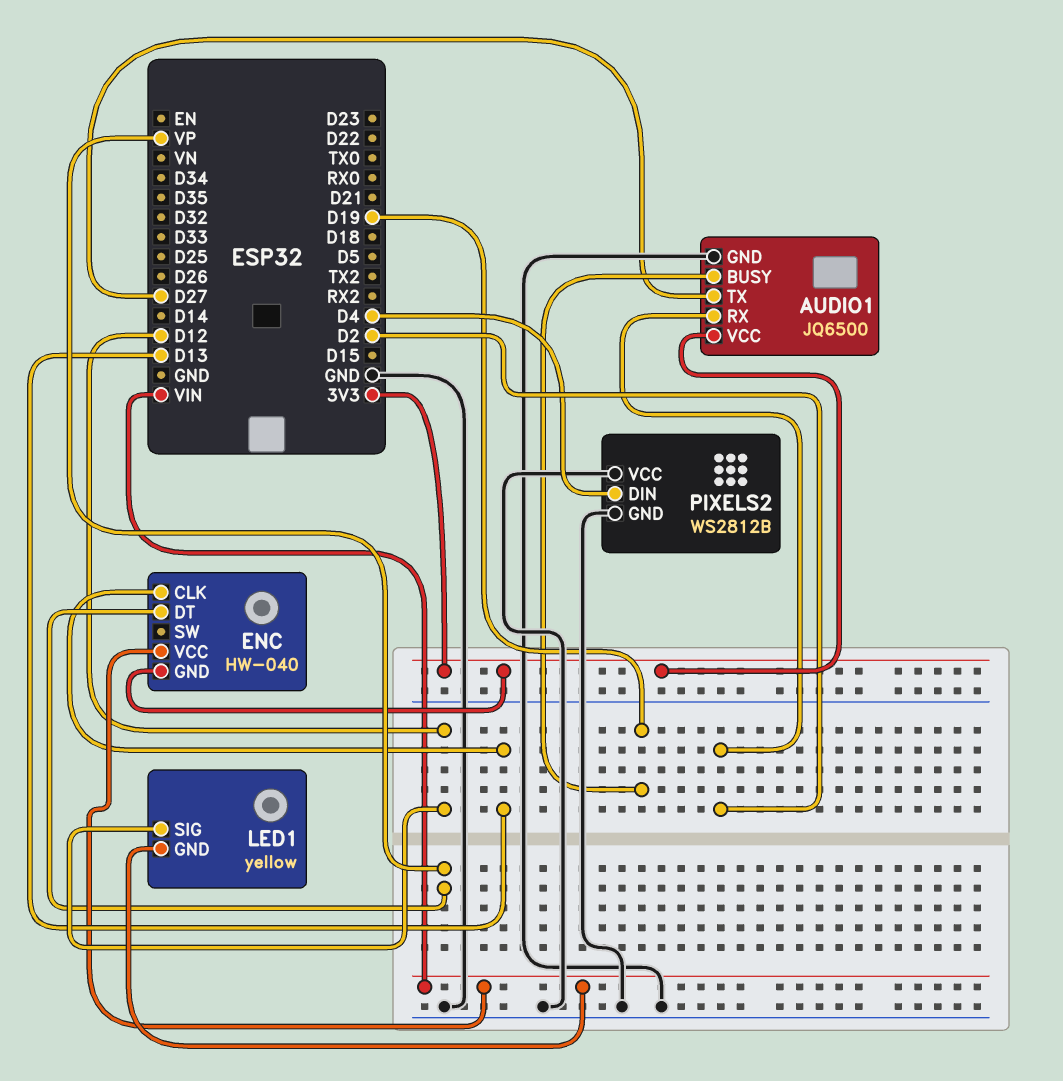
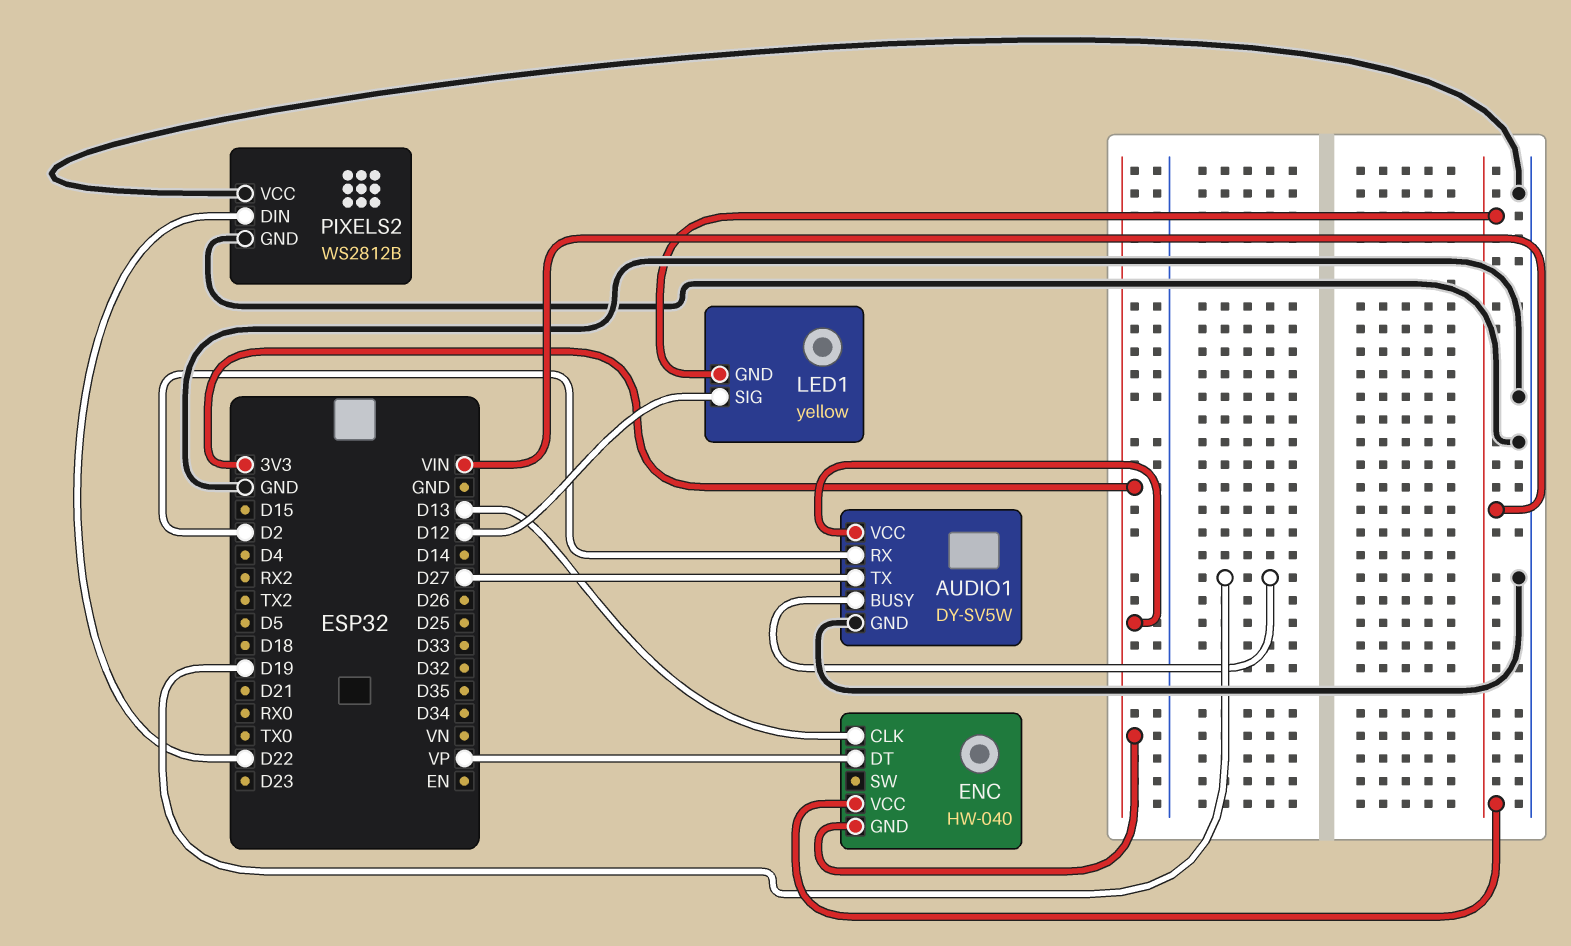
AUDIO1: JQ6500 -> DY-SV5W
PIXELS2 pin DIN: D4 -> D22

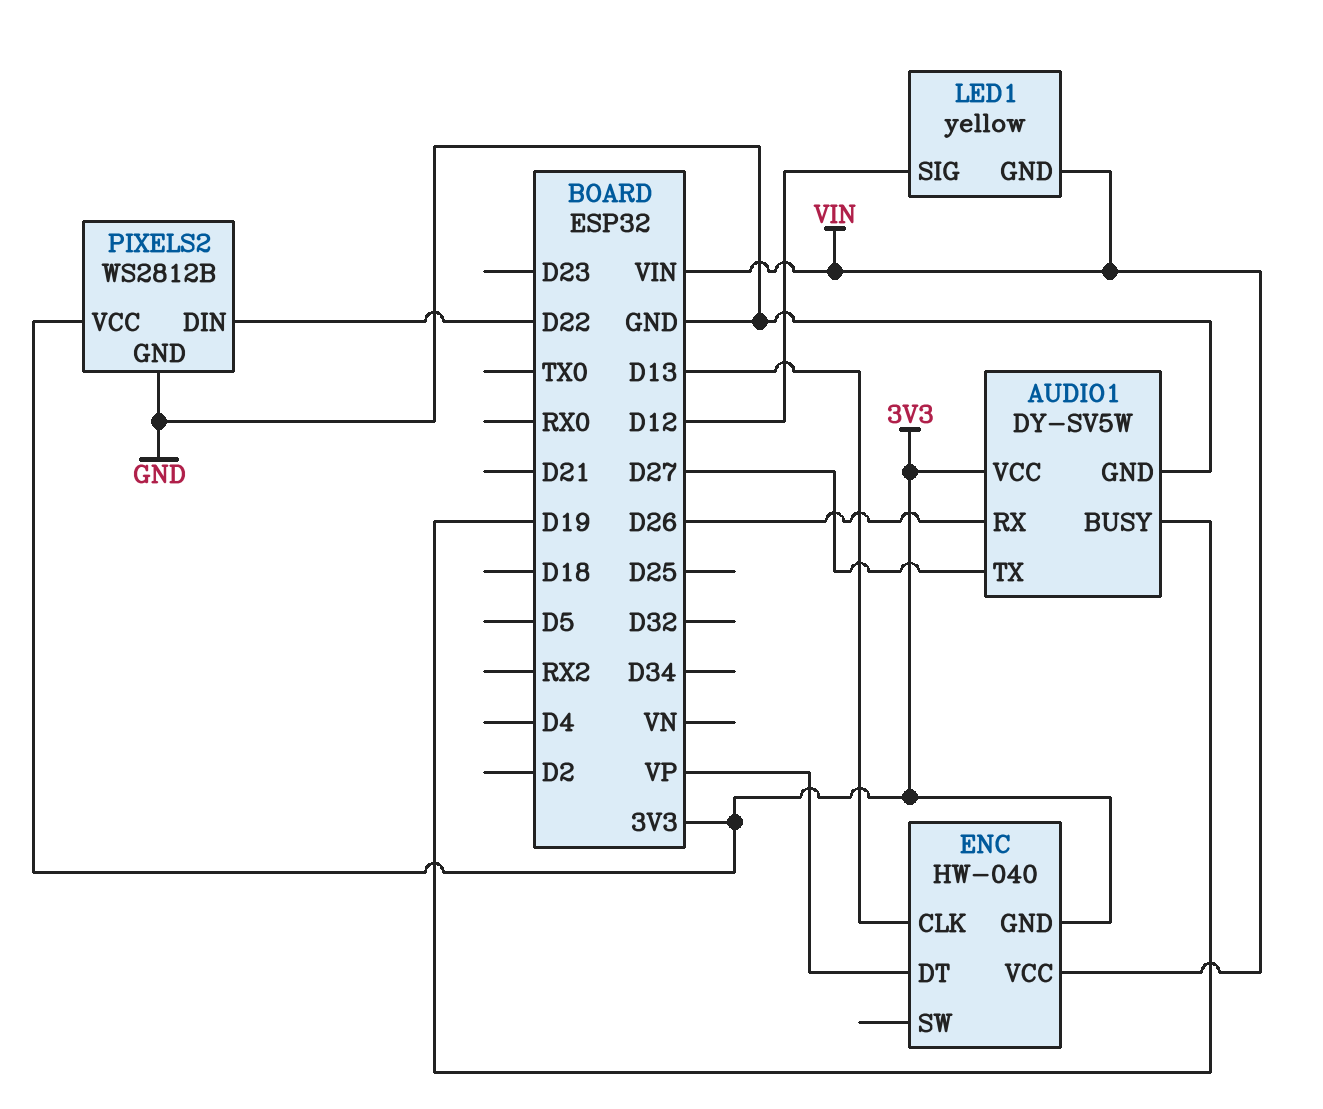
AUDIO1 pin RX: D2 -> D26
PIXELS2 pin VCC: GND -> 3V3

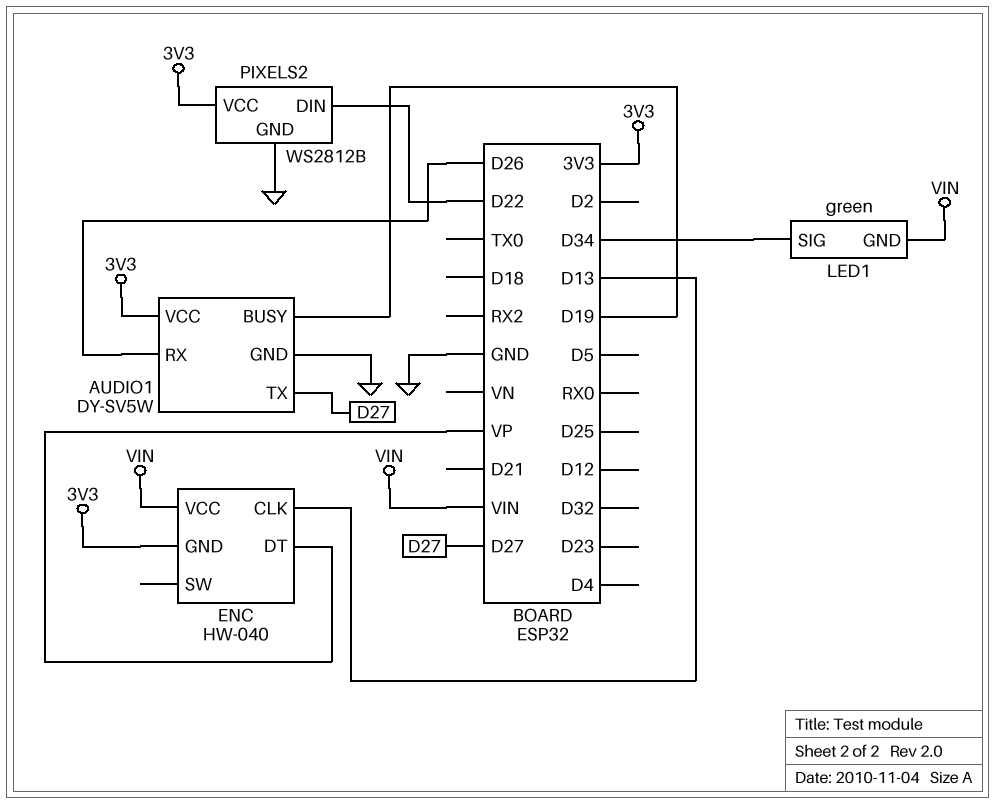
LED1: yellow -> green
LED1 pin SIG: D12 -> D34

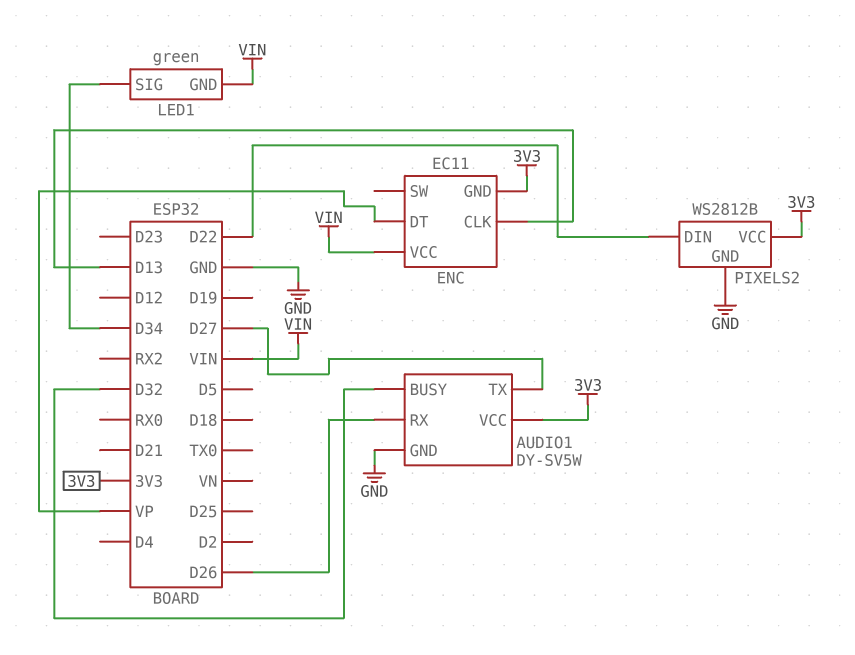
AUDIO1 pin BUSY: D19 -> D32
ENC: HW-040 -> EC11

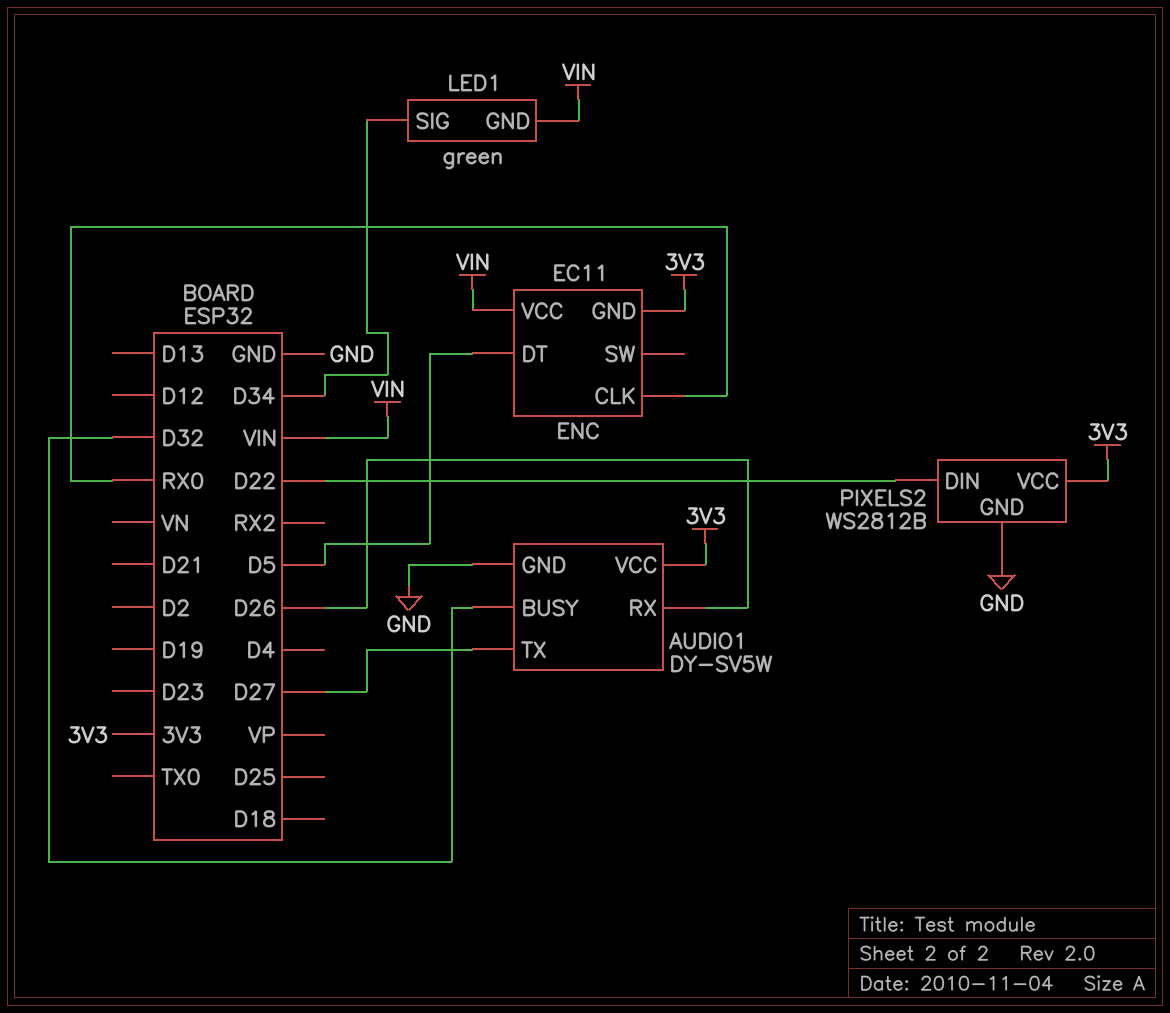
ENC pin CLK: D13 -> RX0
ENC pin DT: VP -> D5

